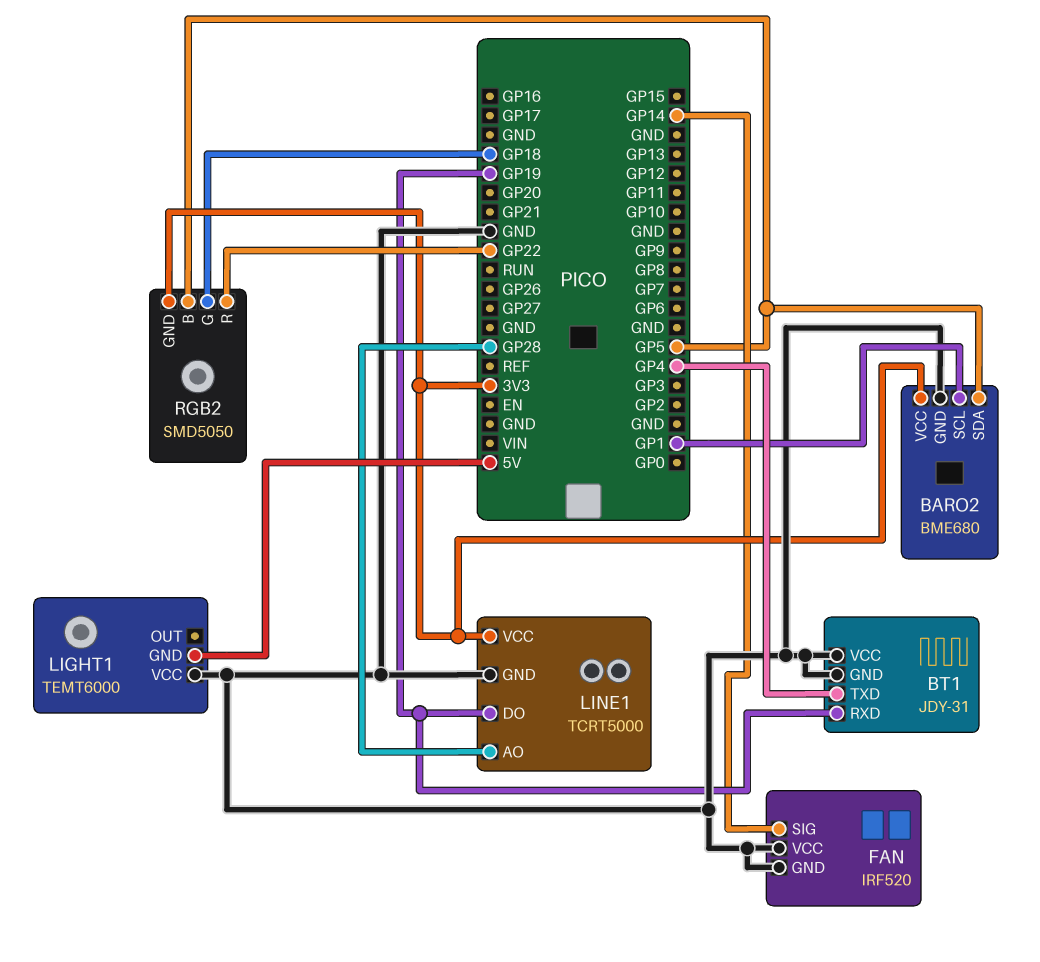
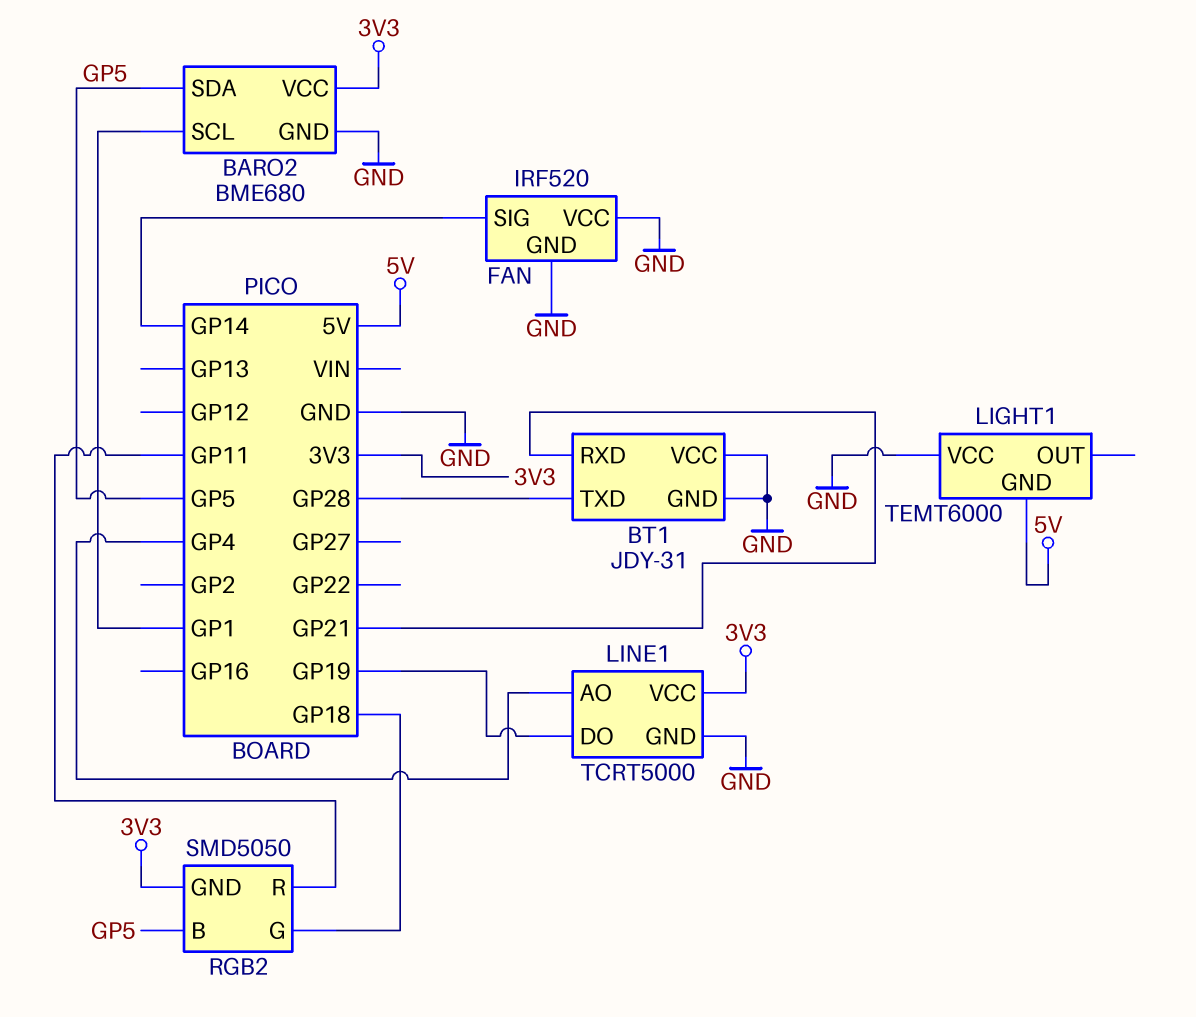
BT1 pin RXD: GP19 -> GP21
BT1 pin TXD: GP4 -> GP28
LINE1 pin AO: GP28 -> GP4
RGB2 pin R: GP22 -> GP11

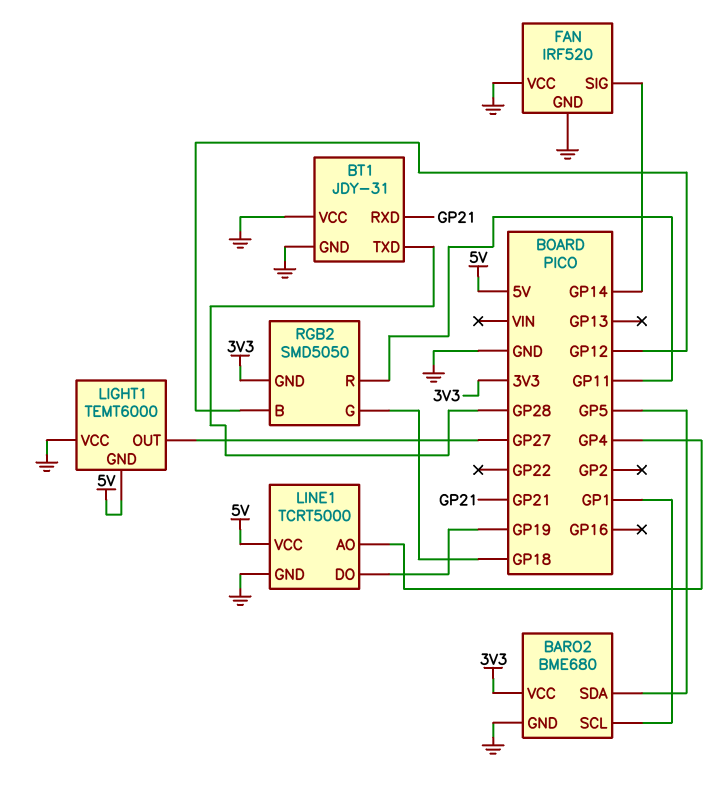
LIGHT1 pin OUT: none -> GP27
LINE1 pin VCC: 3V3 -> 5V
RGB2 pin B: GP5 -> GP12

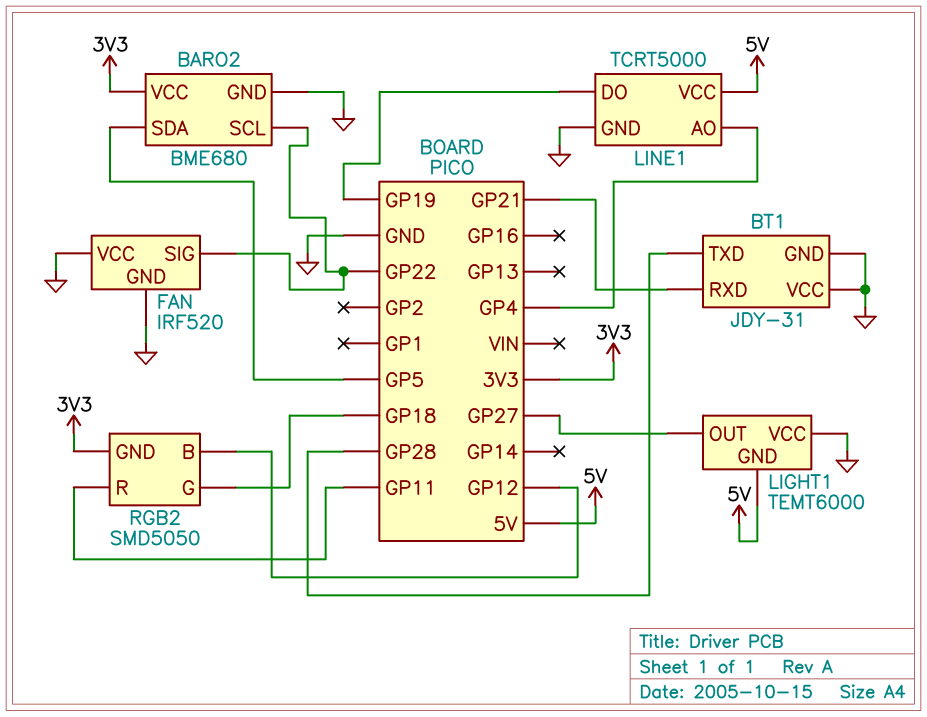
BARO2 pin SCL: GP1 -> GP22
FAN pin SIG: GP14 -> GP22

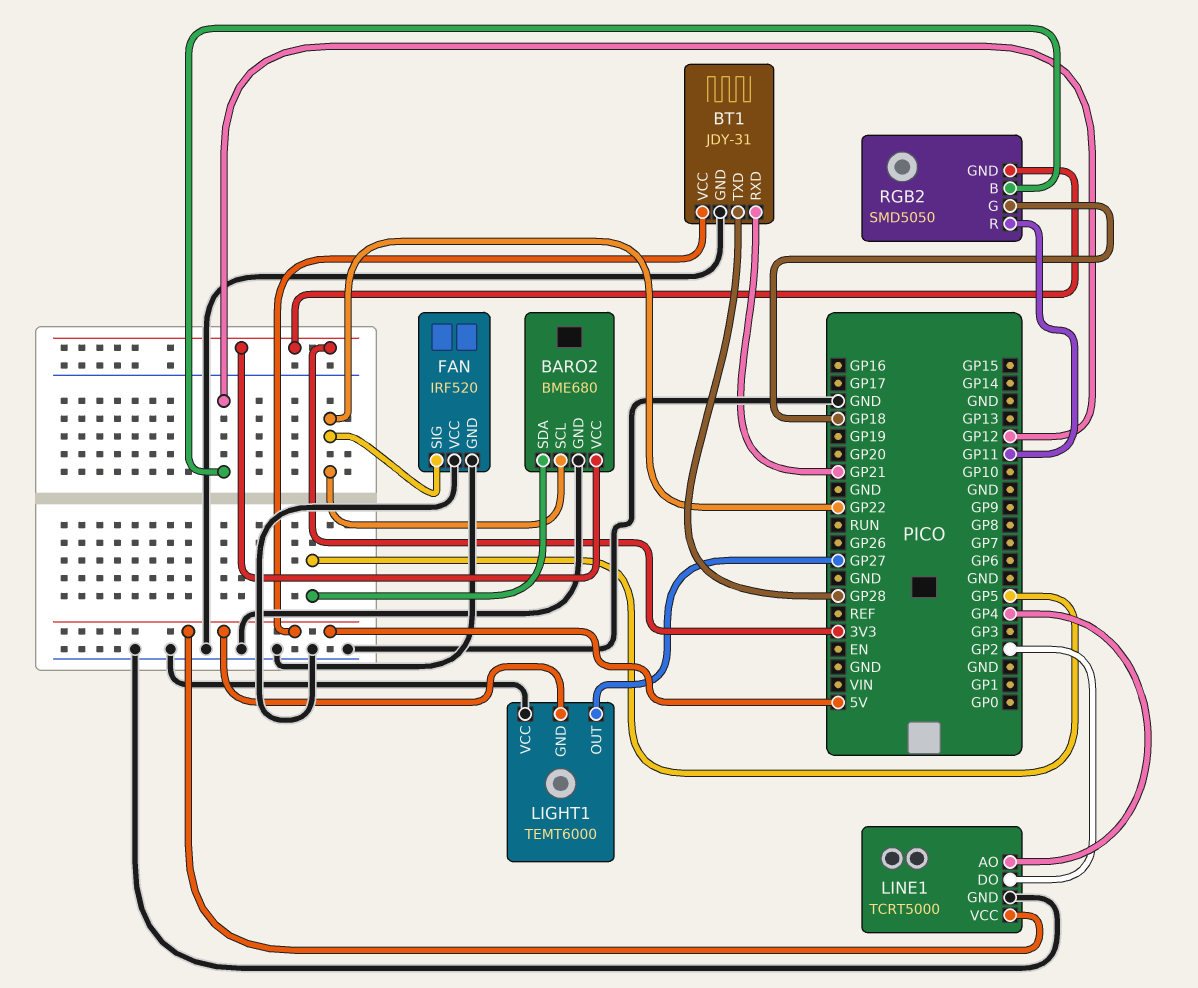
BT1 pin VCC: GND -> 5V
LINE1 pin DO: GP19 -> GP2

